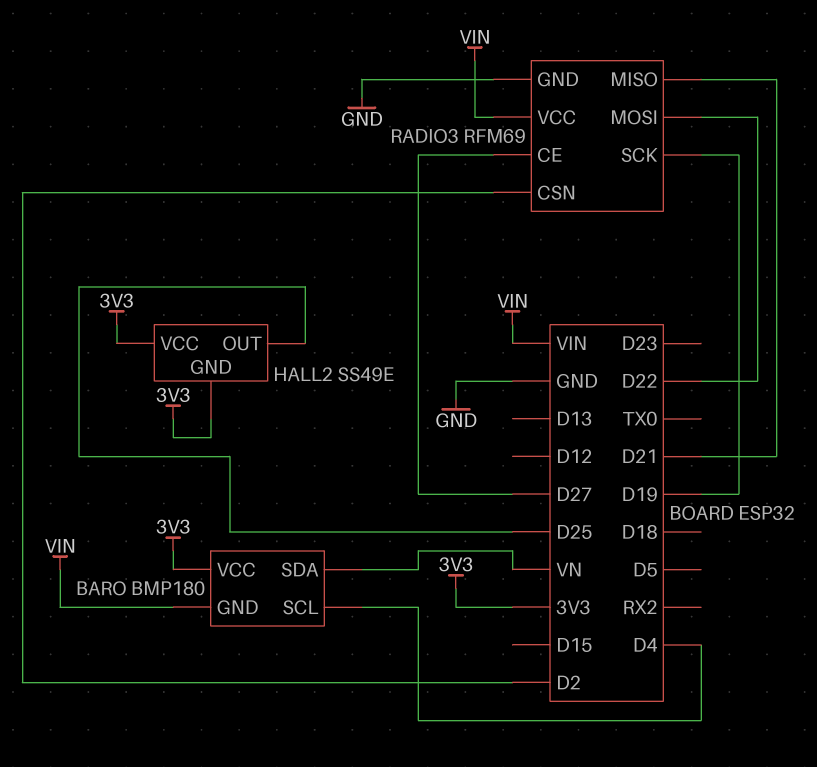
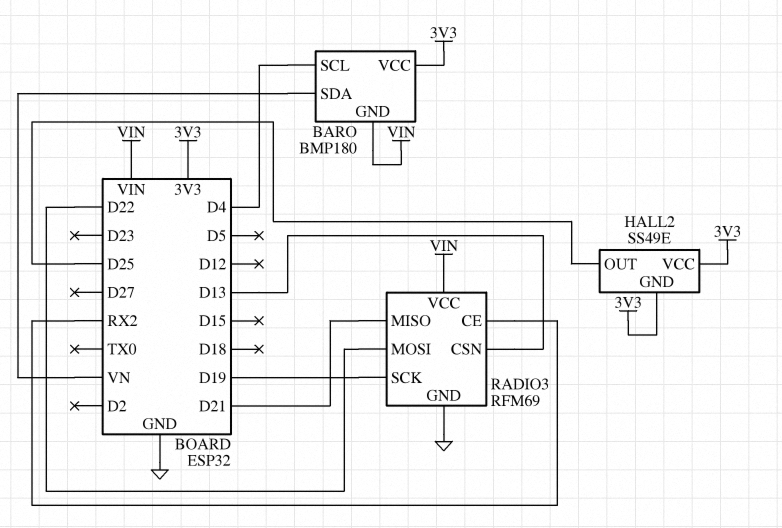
RADIO3 pin CE: D27 -> RX2
RADIO3 pin CSN: D2 -> D13

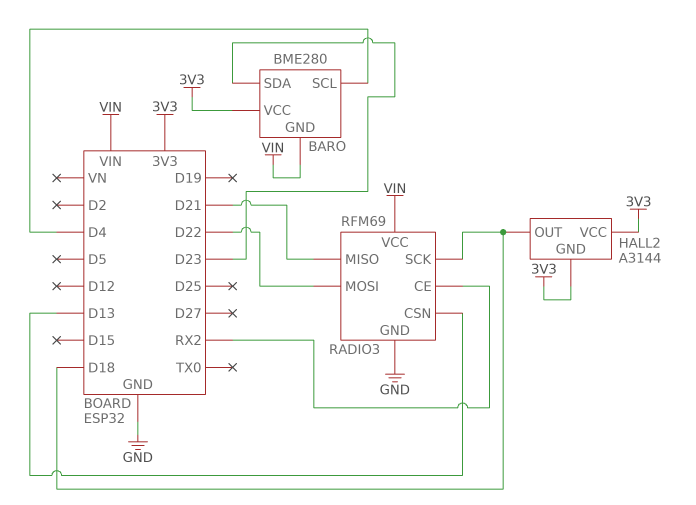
BARO: BMP180 -> BME280
BARO pin SDA: VN -> D23
HALL2: SS49E -> A3144
HALL2 pin OUT: D25 -> D18
RADIO3 pin SCK: D19 -> D18

